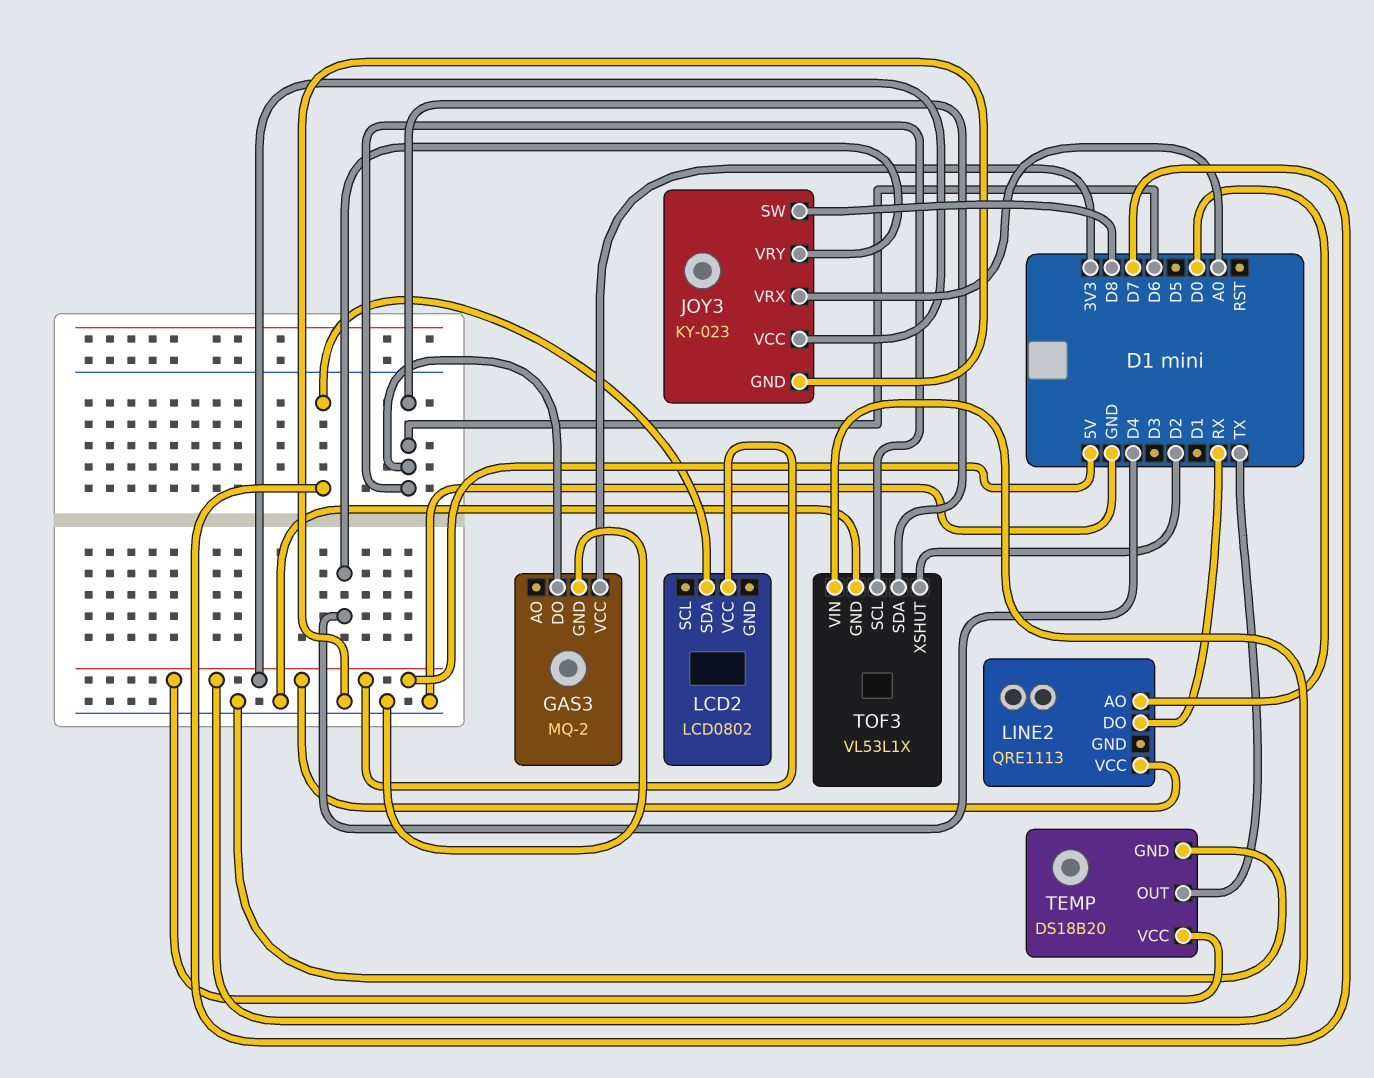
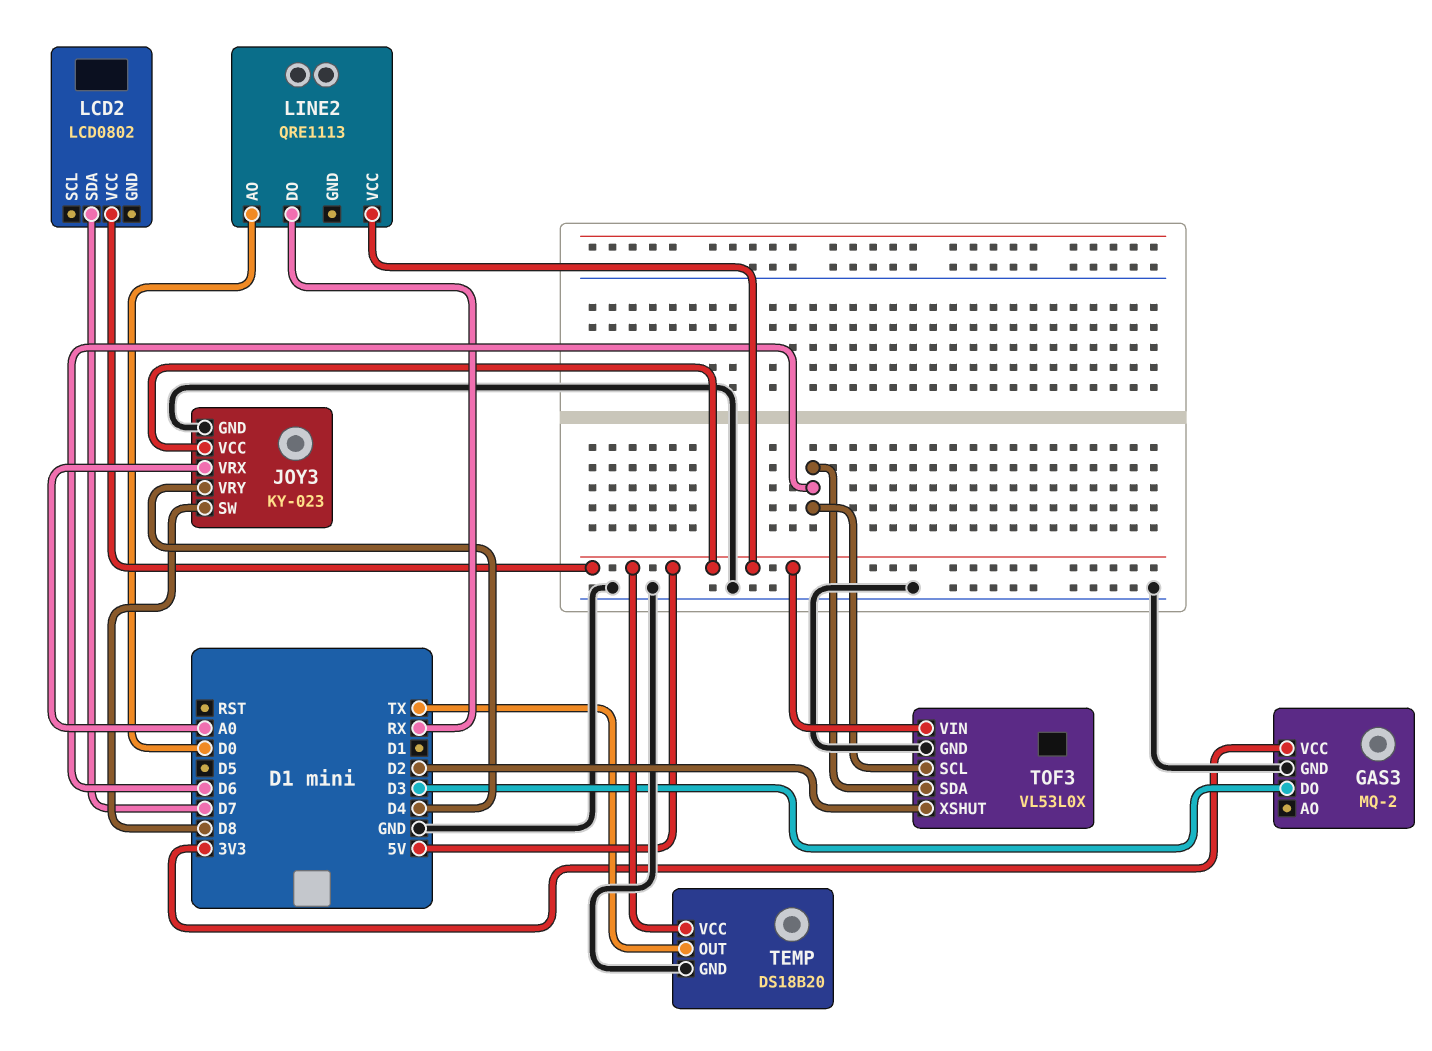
GAS3 pin DO: D6 -> D3
TOF3: VL53L1X -> VL53L0X

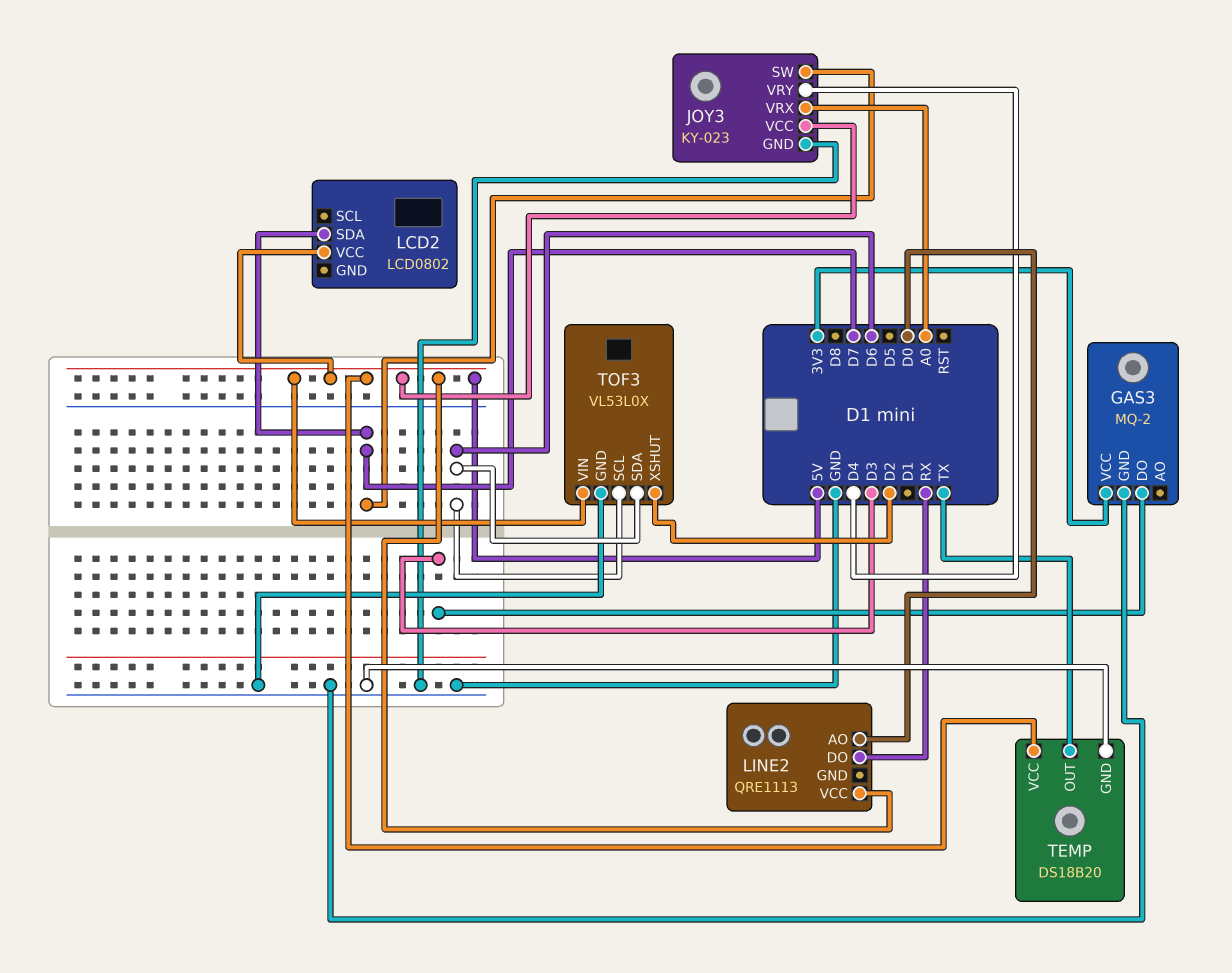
JOY3 pin SW: D8 -> D7

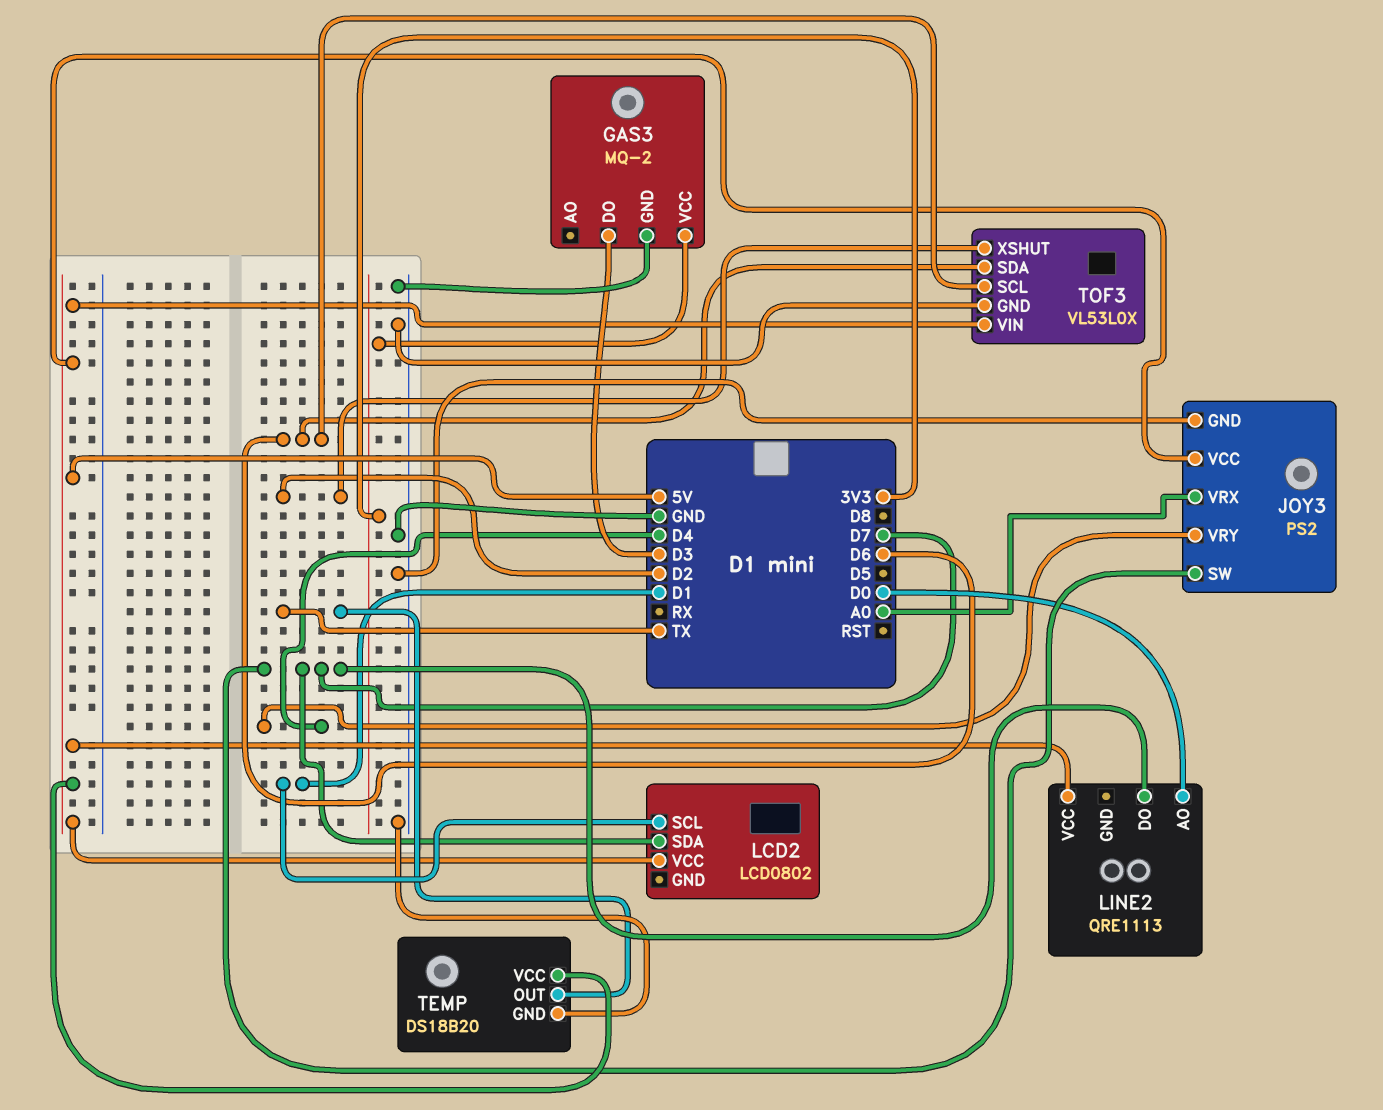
JOY3: KY-023 -> PS2
LCD2 pin SCL: none -> D1
LINE2 pin DO: RX -> D7

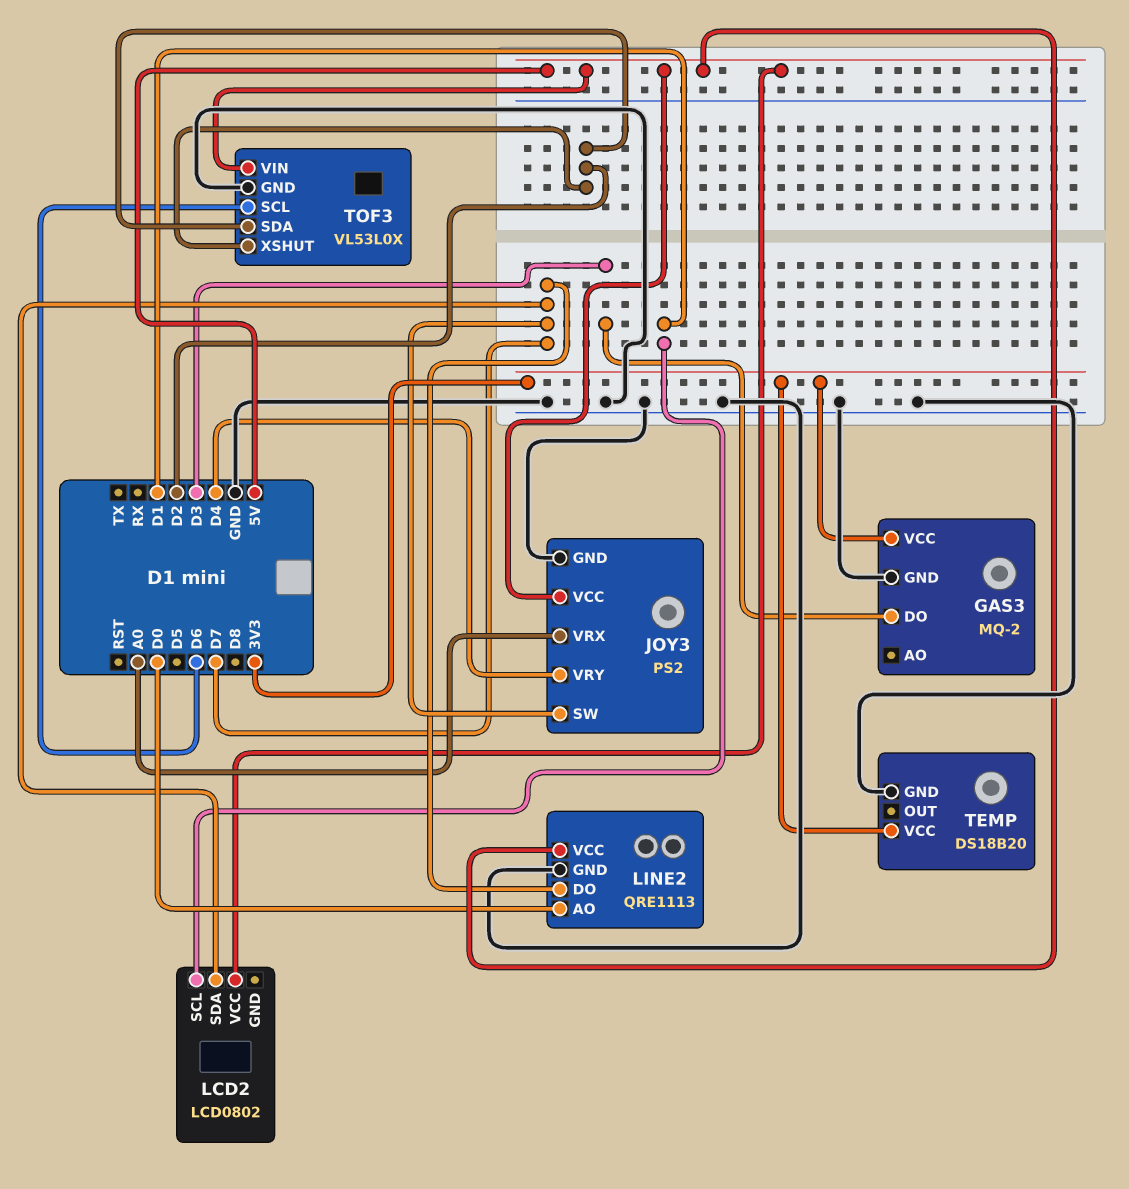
LINE2 pin GND: none -> GND
TEMP pin OUT: TX -> none
TEMP pin VCC: 5V -> 3V3
TOF3 pin SDA: D6 -> D2

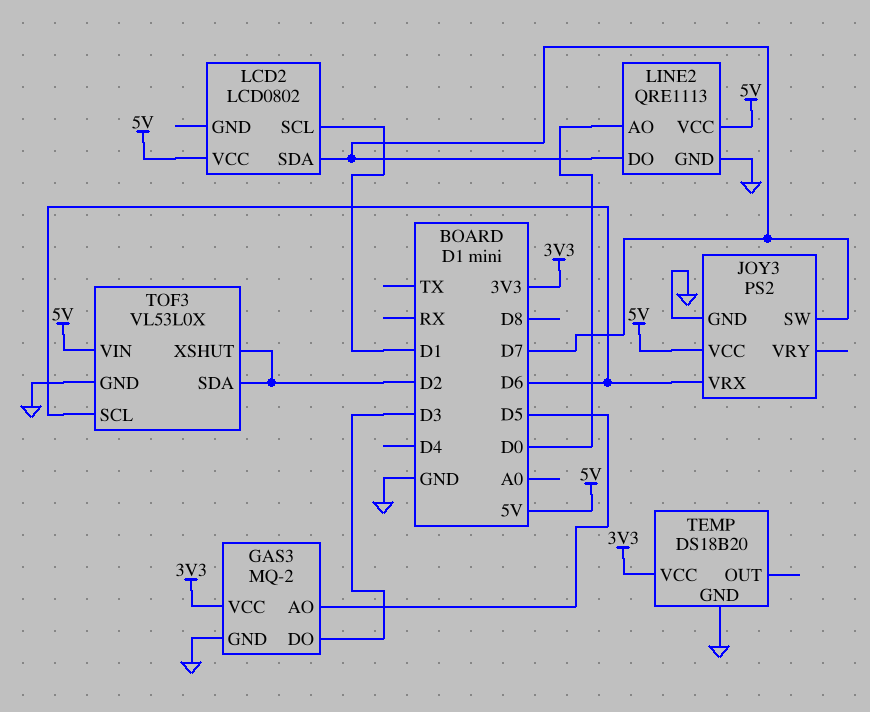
GAS3 pin AO: none -> D5
JOY3 pin VRX: A0 -> D6
JOY3 pin VRY: D4 -> none

